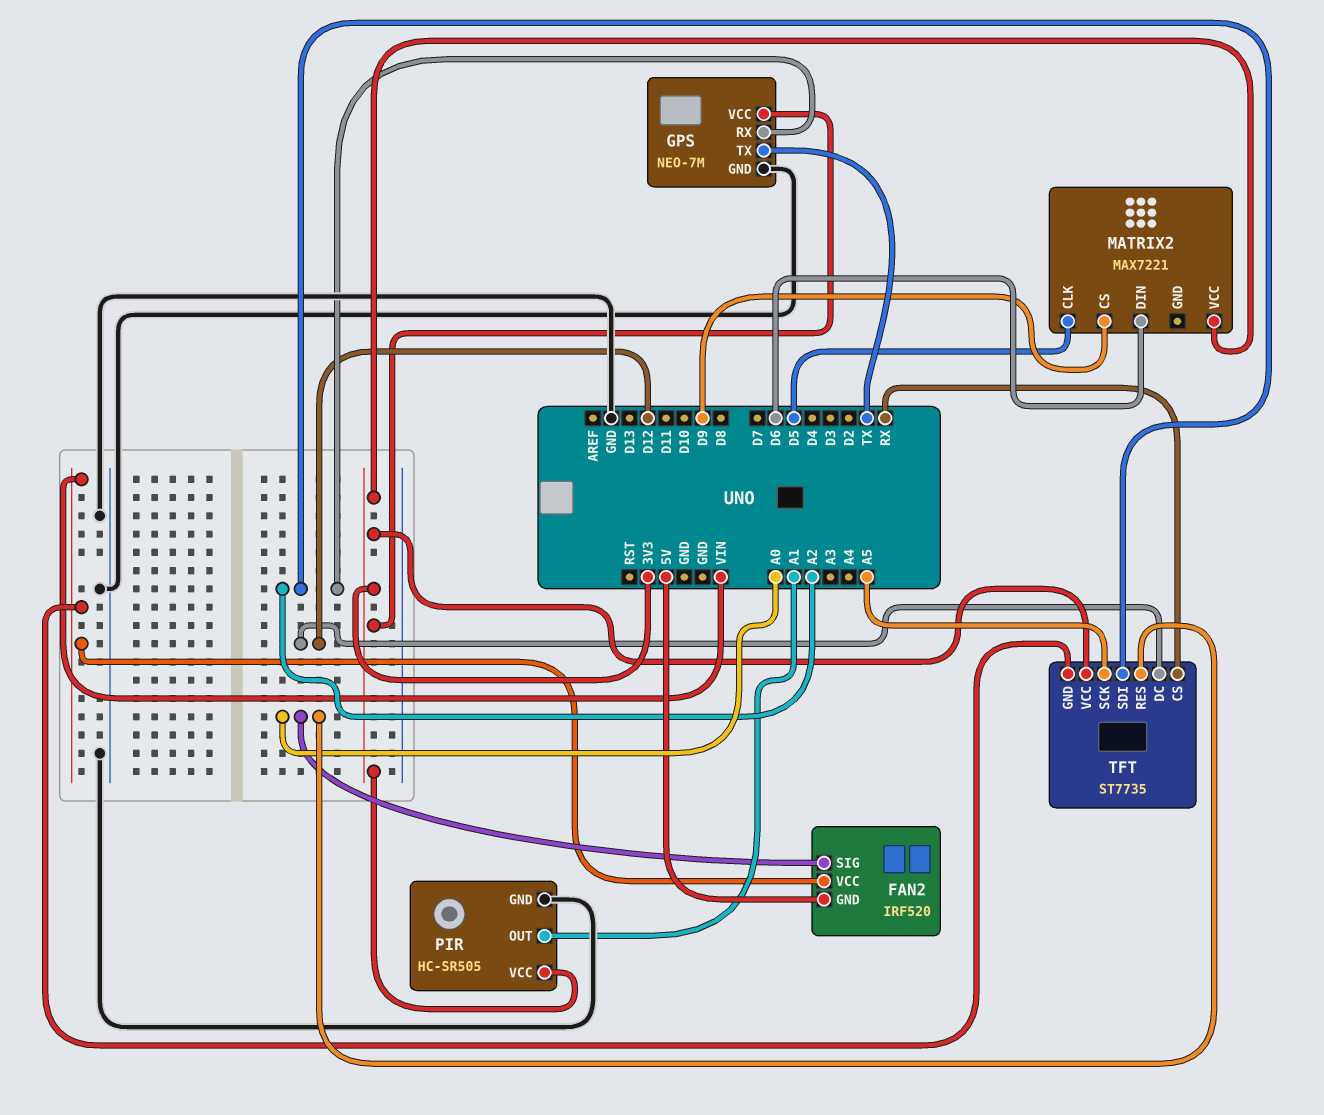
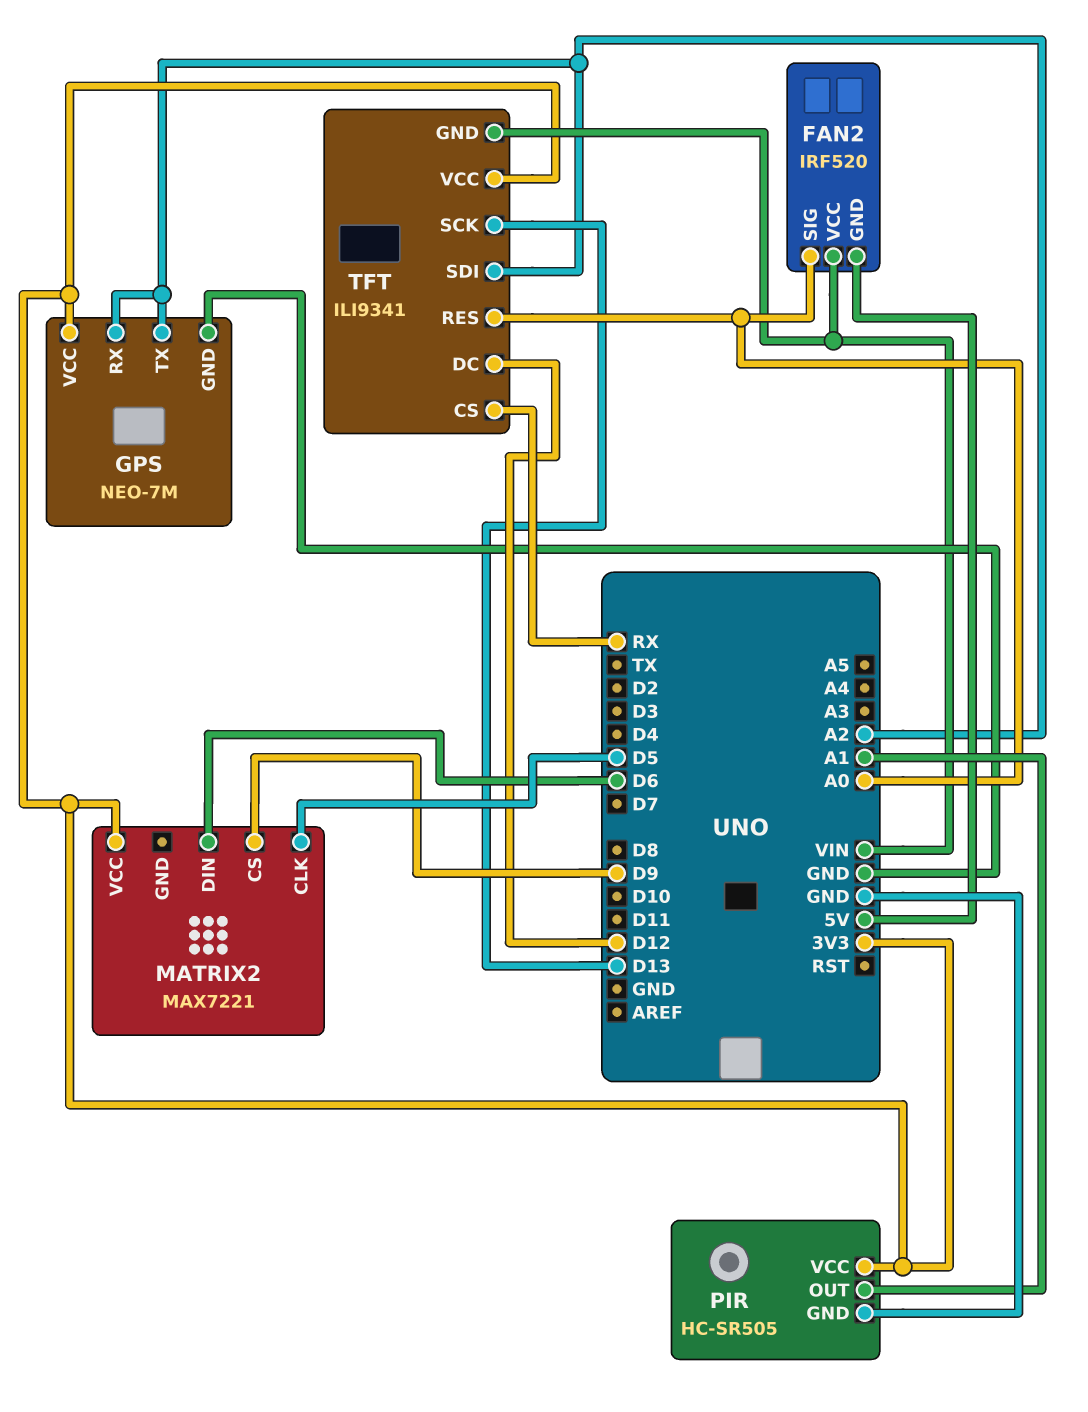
GPS pin TX: TX -> A2
TFT: ST7735 -> ILI9341
TFT pin SCK: A5 -> D13

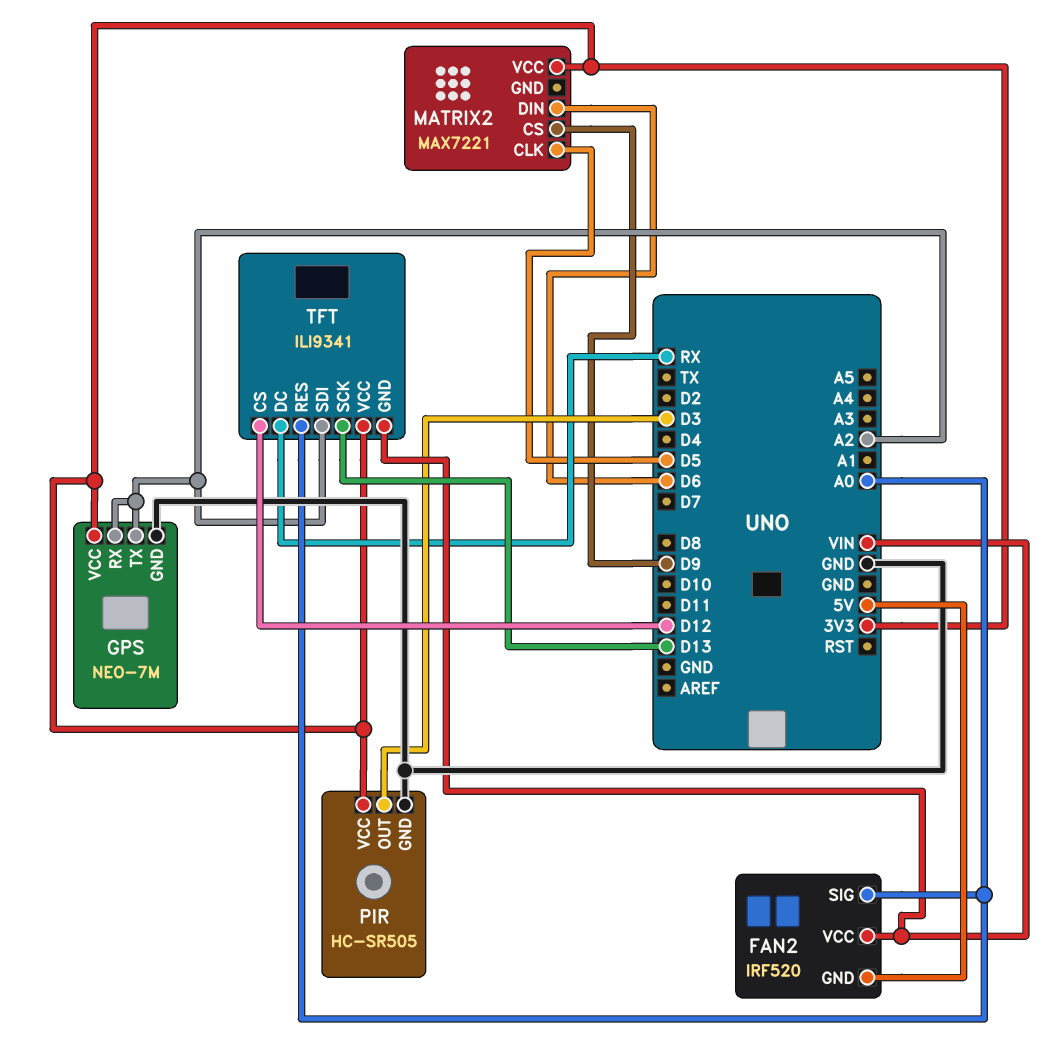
PIR pin OUT: A1 -> D3
TFT pin CS: RX -> D12
TFT pin DC: D12 -> RX

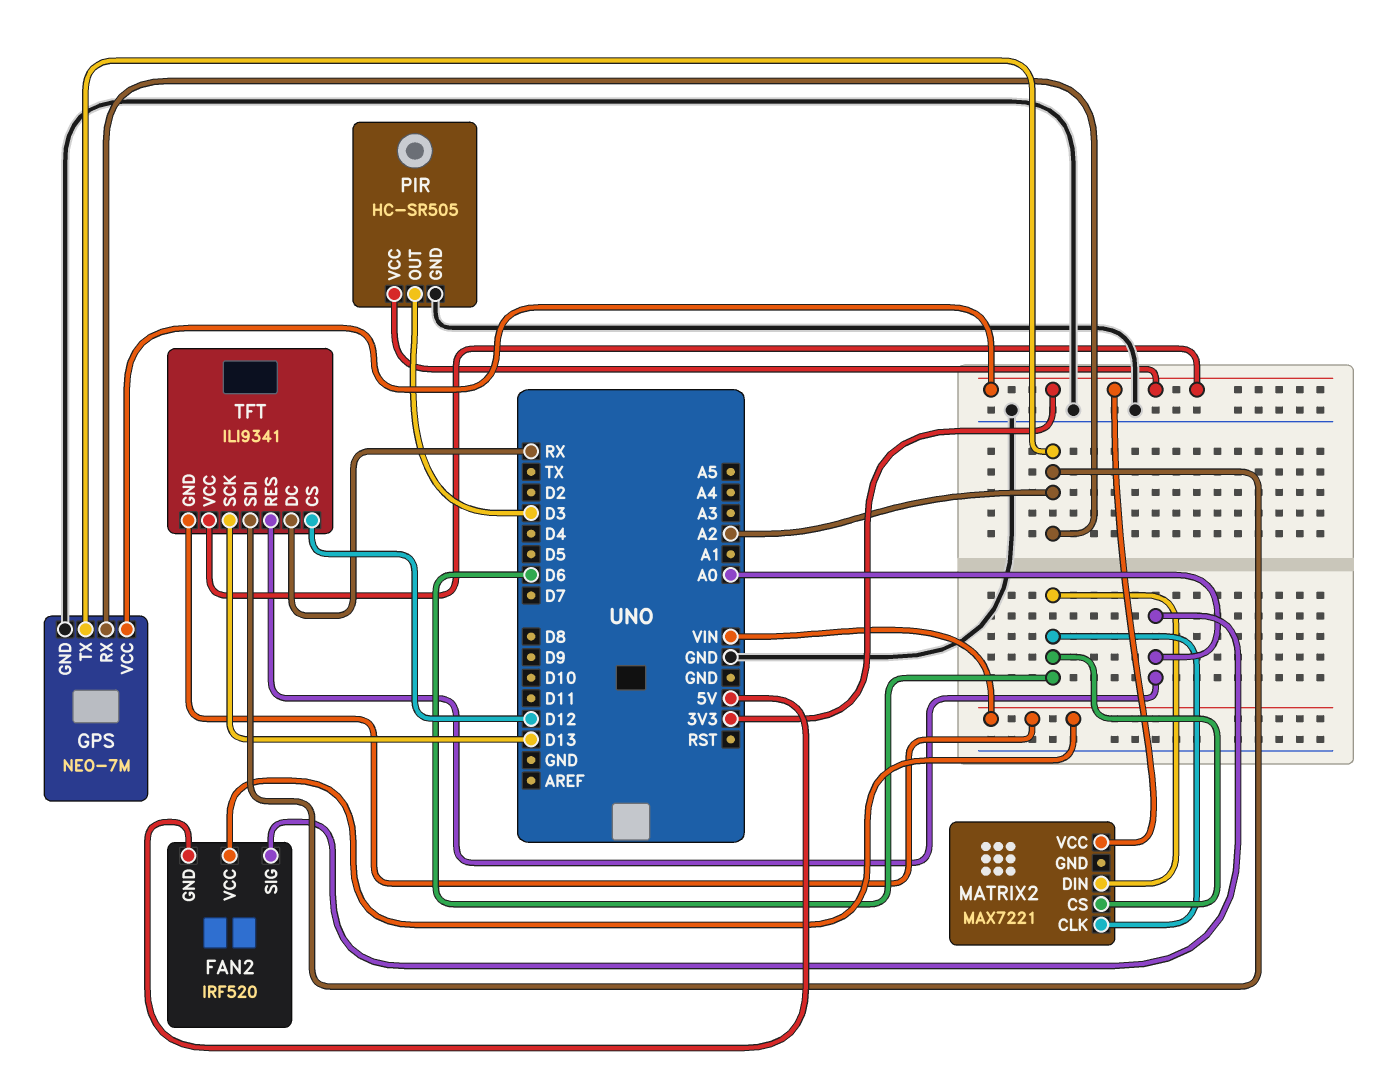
MATRIX2 pin CLK: D5 -> D6
MATRIX2 pin CS: D9 -> D6

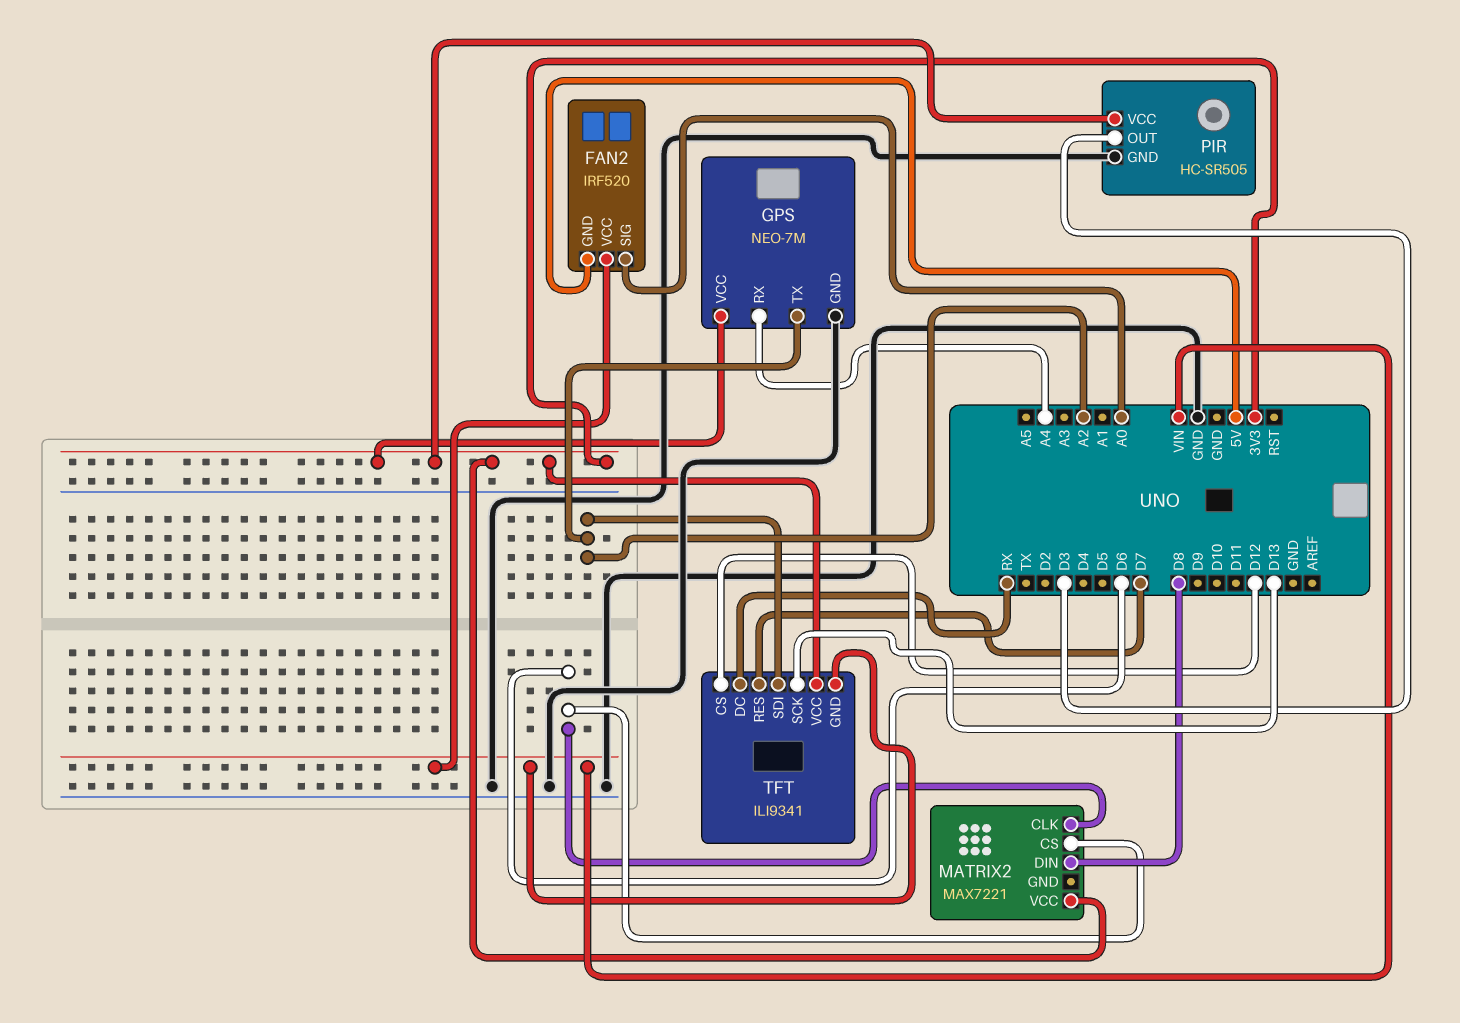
GPS pin RX: A2 -> A4
MATRIX2 pin DIN: D6 -> D8
TFT pin RES: A0 -> D7

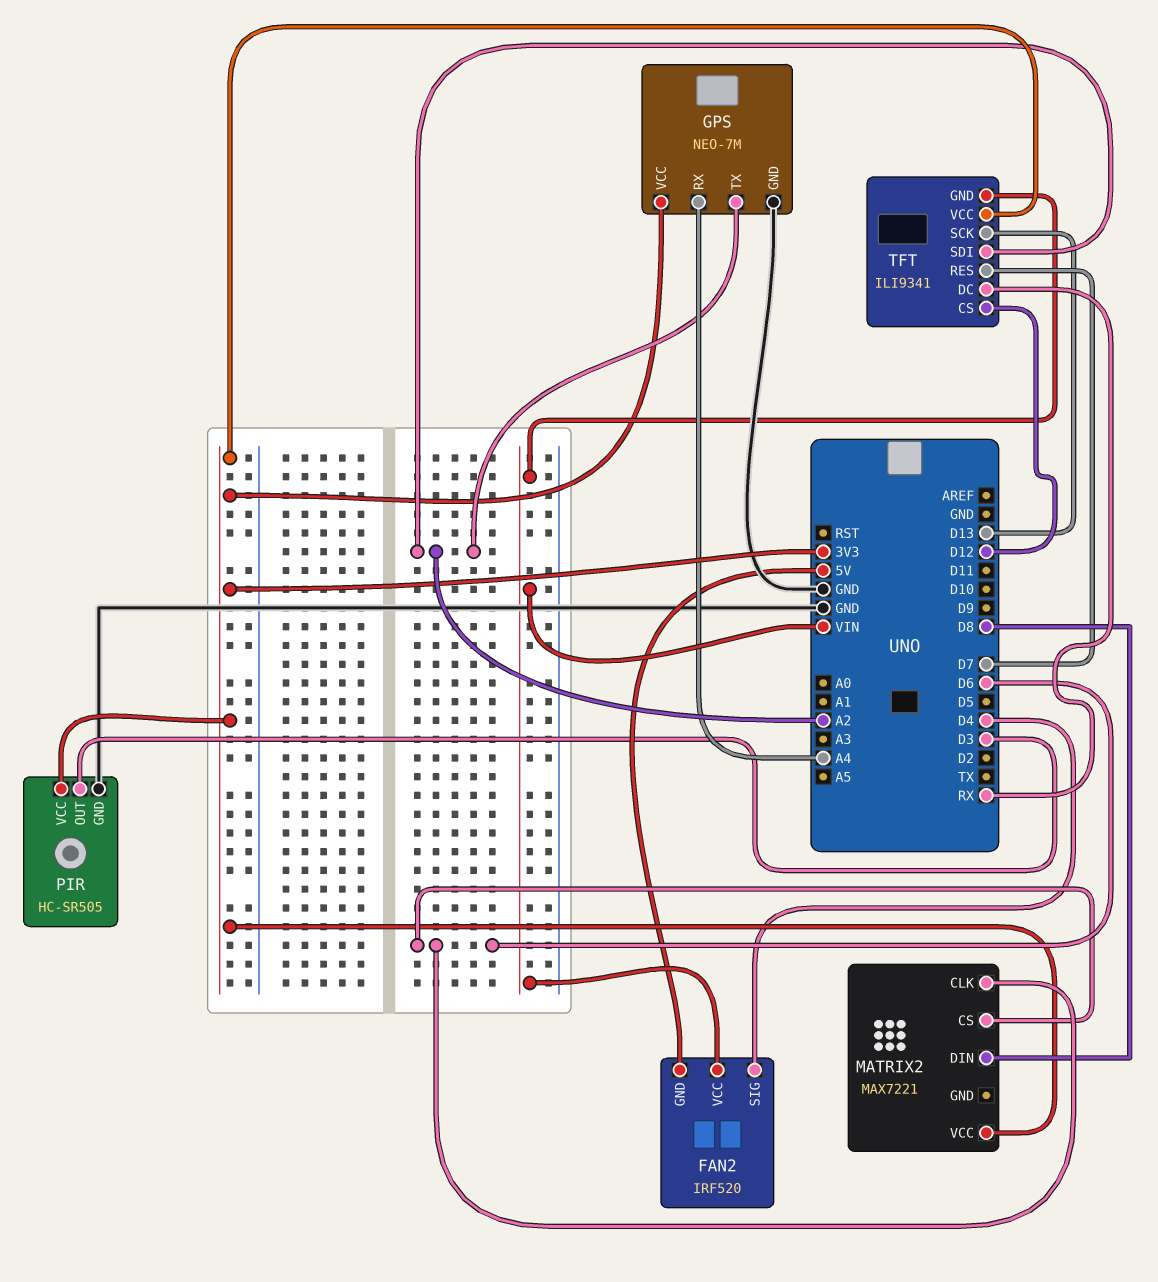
FAN2 pin SIG: A0 -> D4

